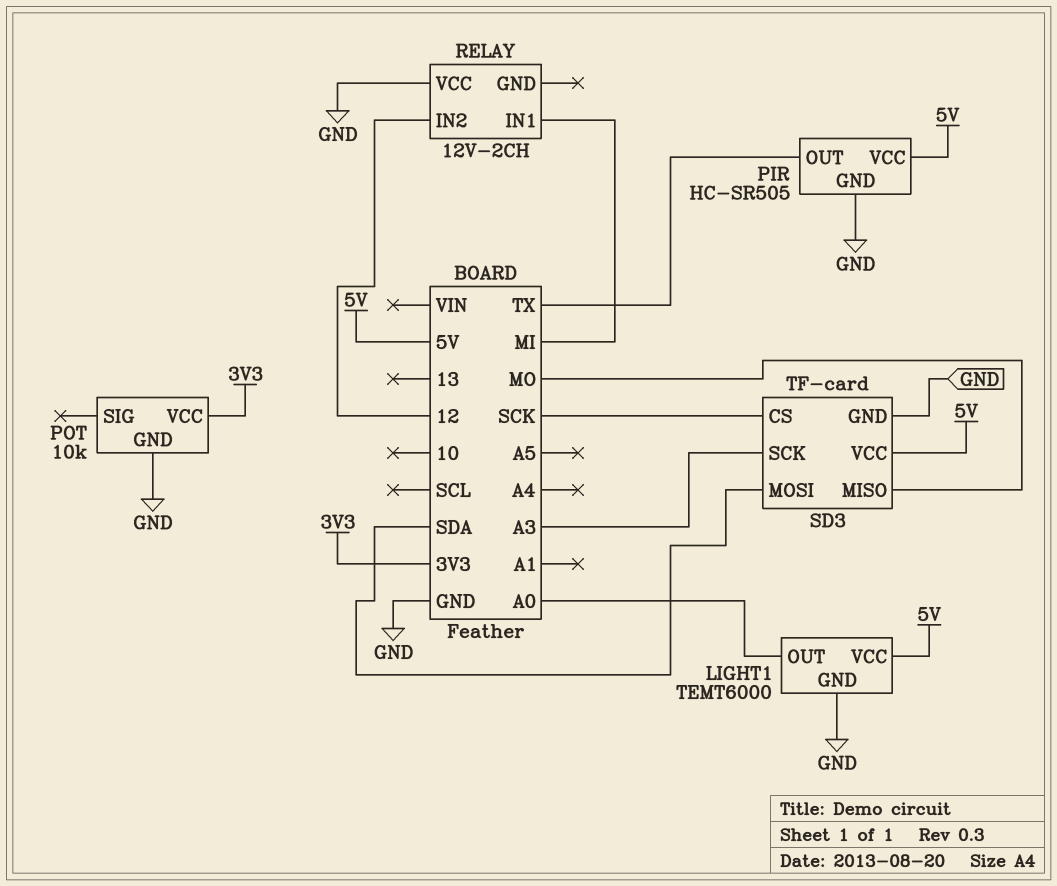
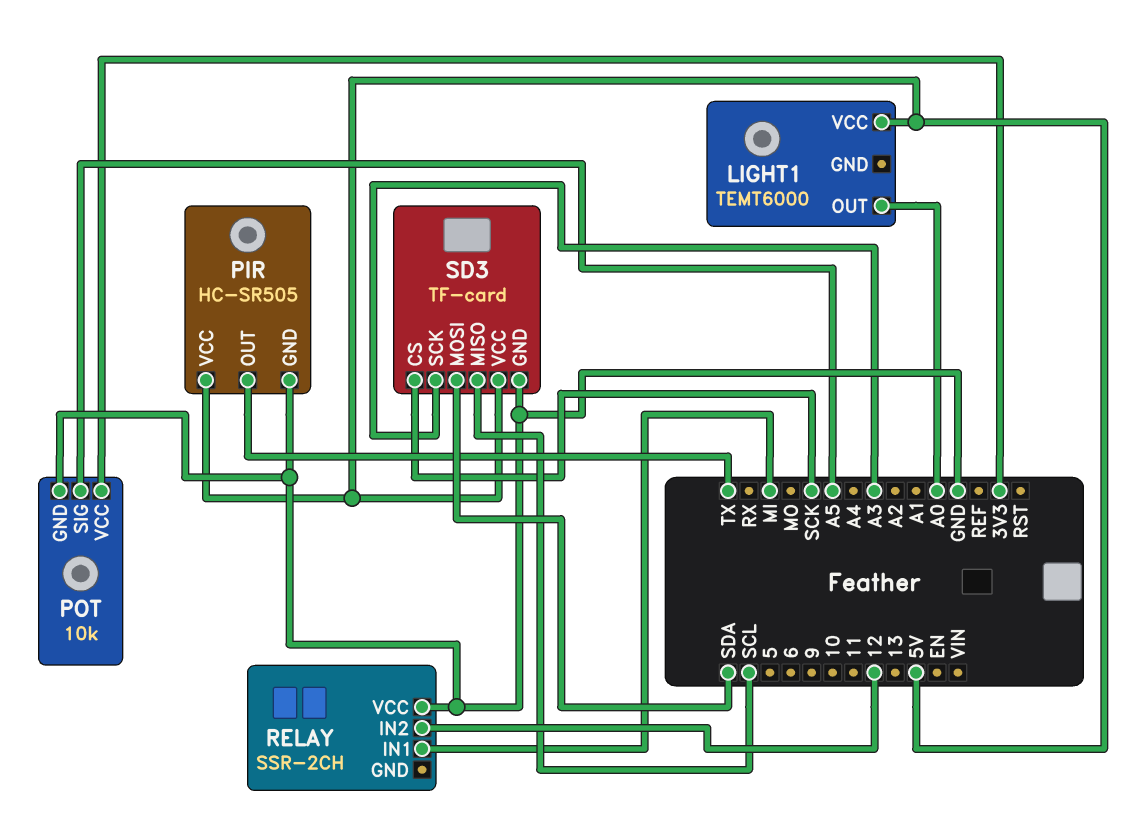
LIGHT1 pin GND: GND -> none
POT pin SIG: none -> A5
RELAY: 12V-2CH -> SSR-2CH
SD3 pin MISO: MO -> SCL

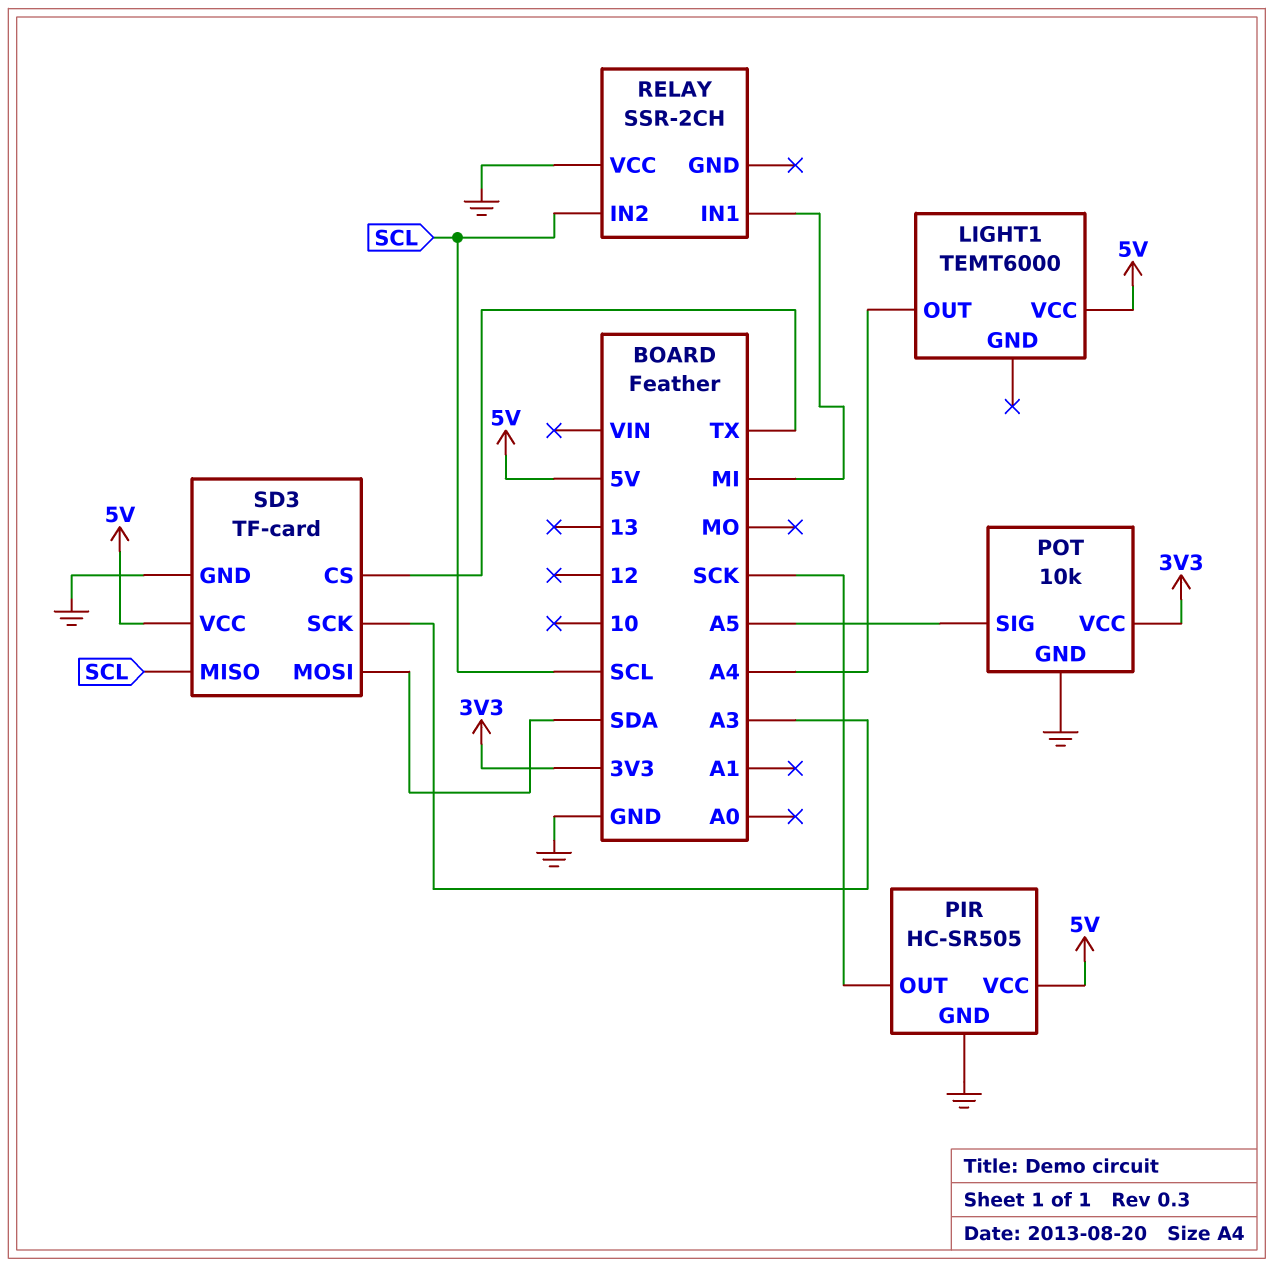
LIGHT1 pin OUT: A0 -> A4
PIR pin OUT: TX -> SCK
RELAY pin IN2: 12 -> SCL
SD3 pin CS: SCK -> TX

